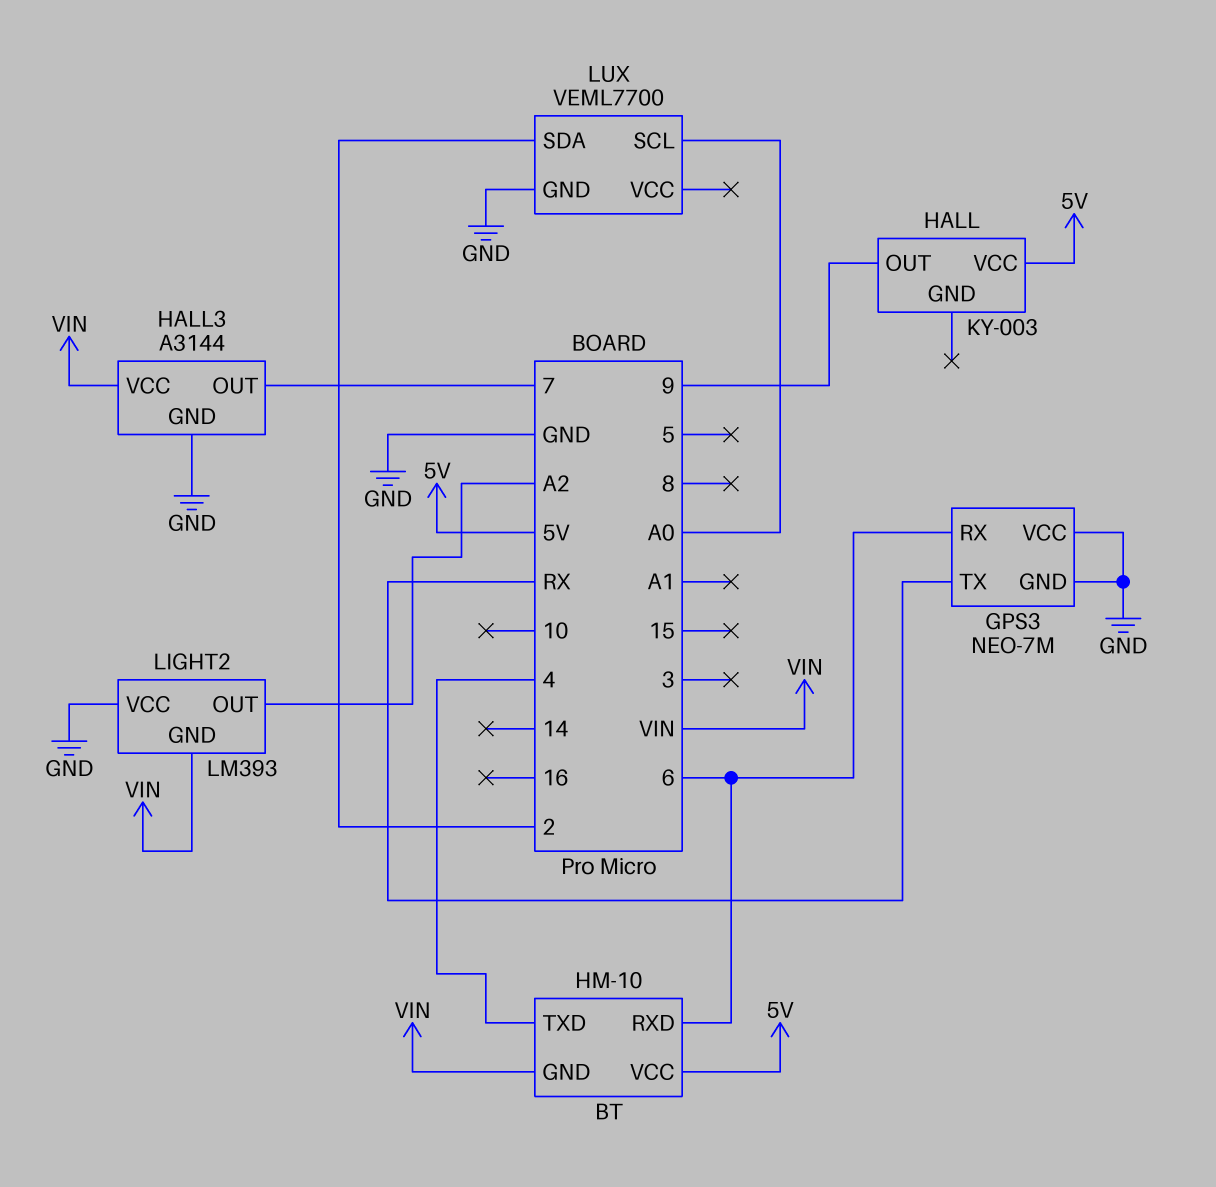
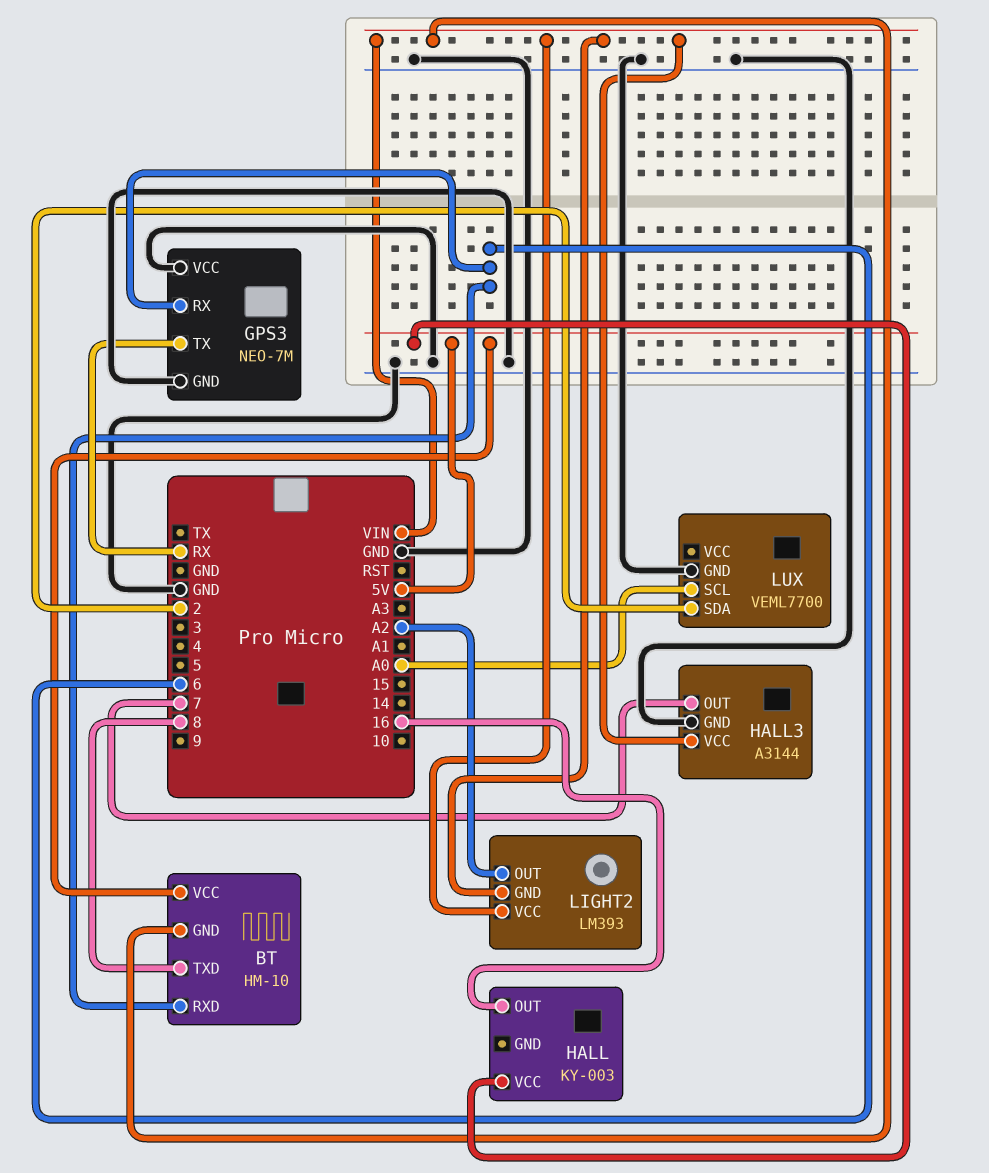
BT pin TXD: 4 -> 8
HALL pin OUT: 9 -> 16
LIGHT2 pin VCC: GND -> VIN

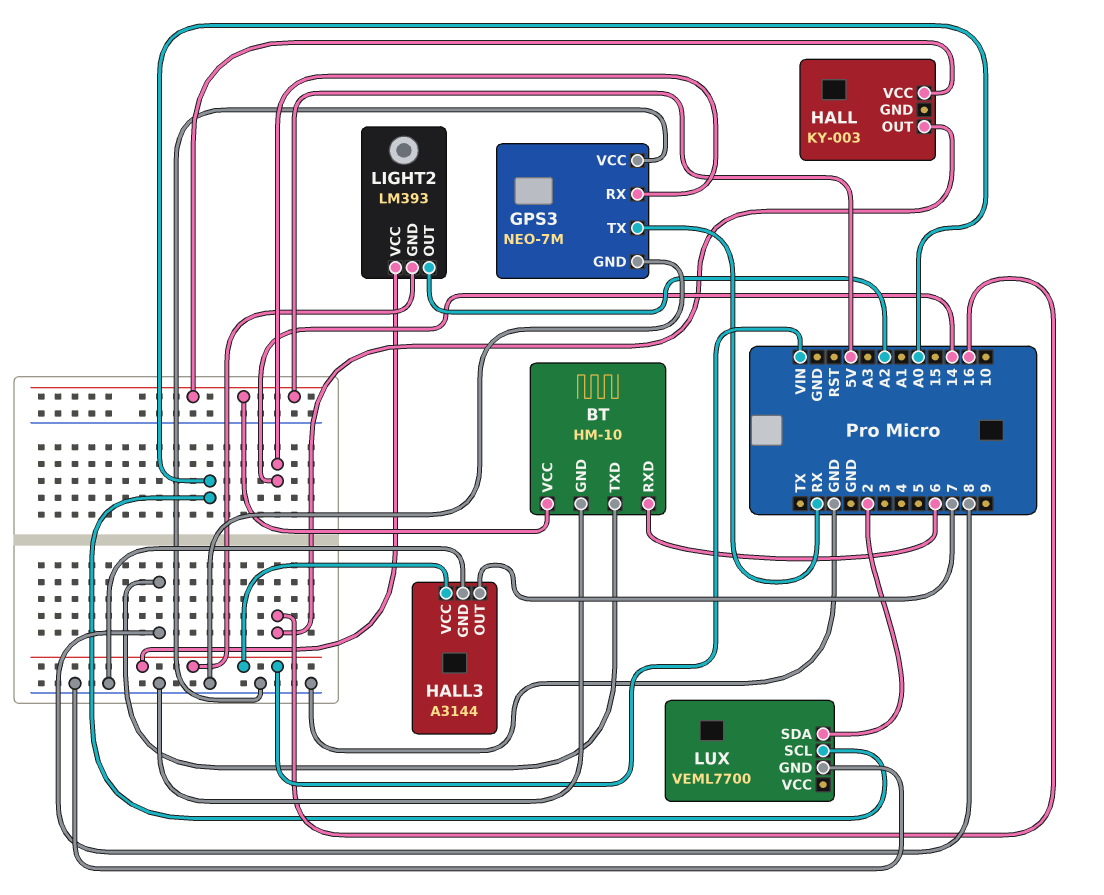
BT pin GND: VIN -> GND
GPS3 pin RX: 6 -> 14

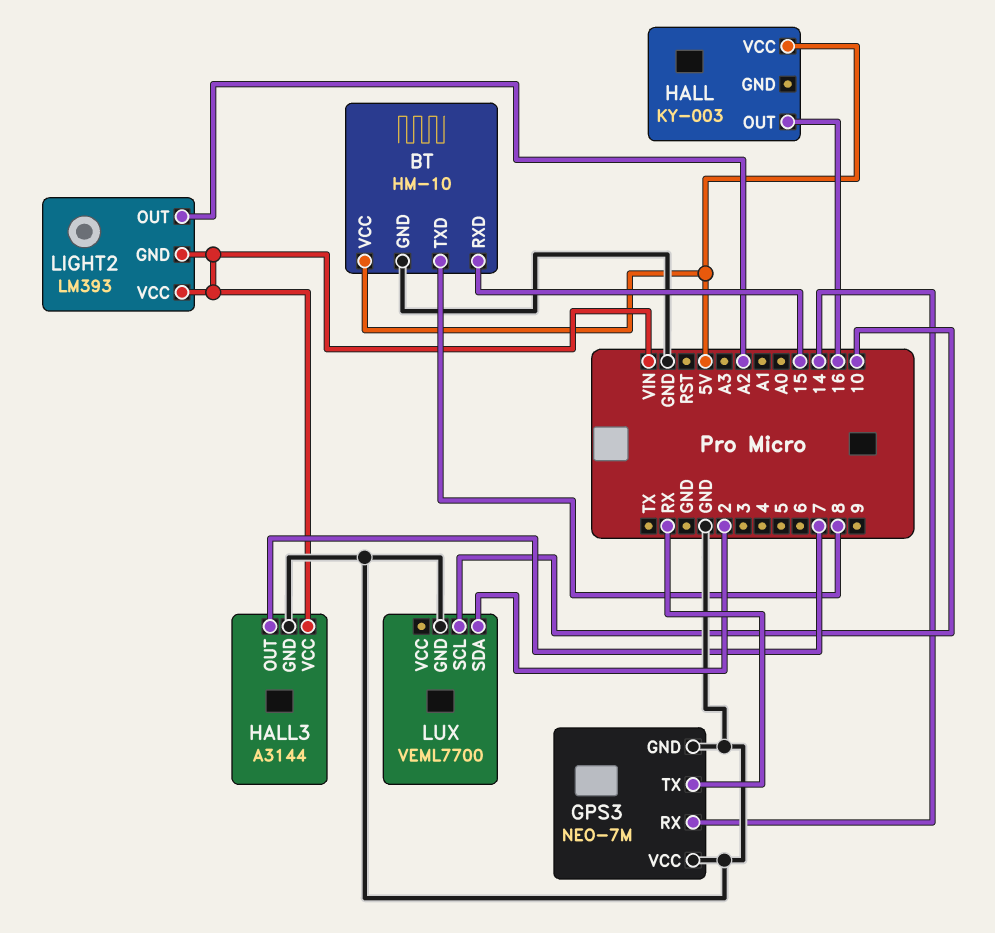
BT pin RXD: 6 -> 15
LUX pin SCL: A0 -> 10

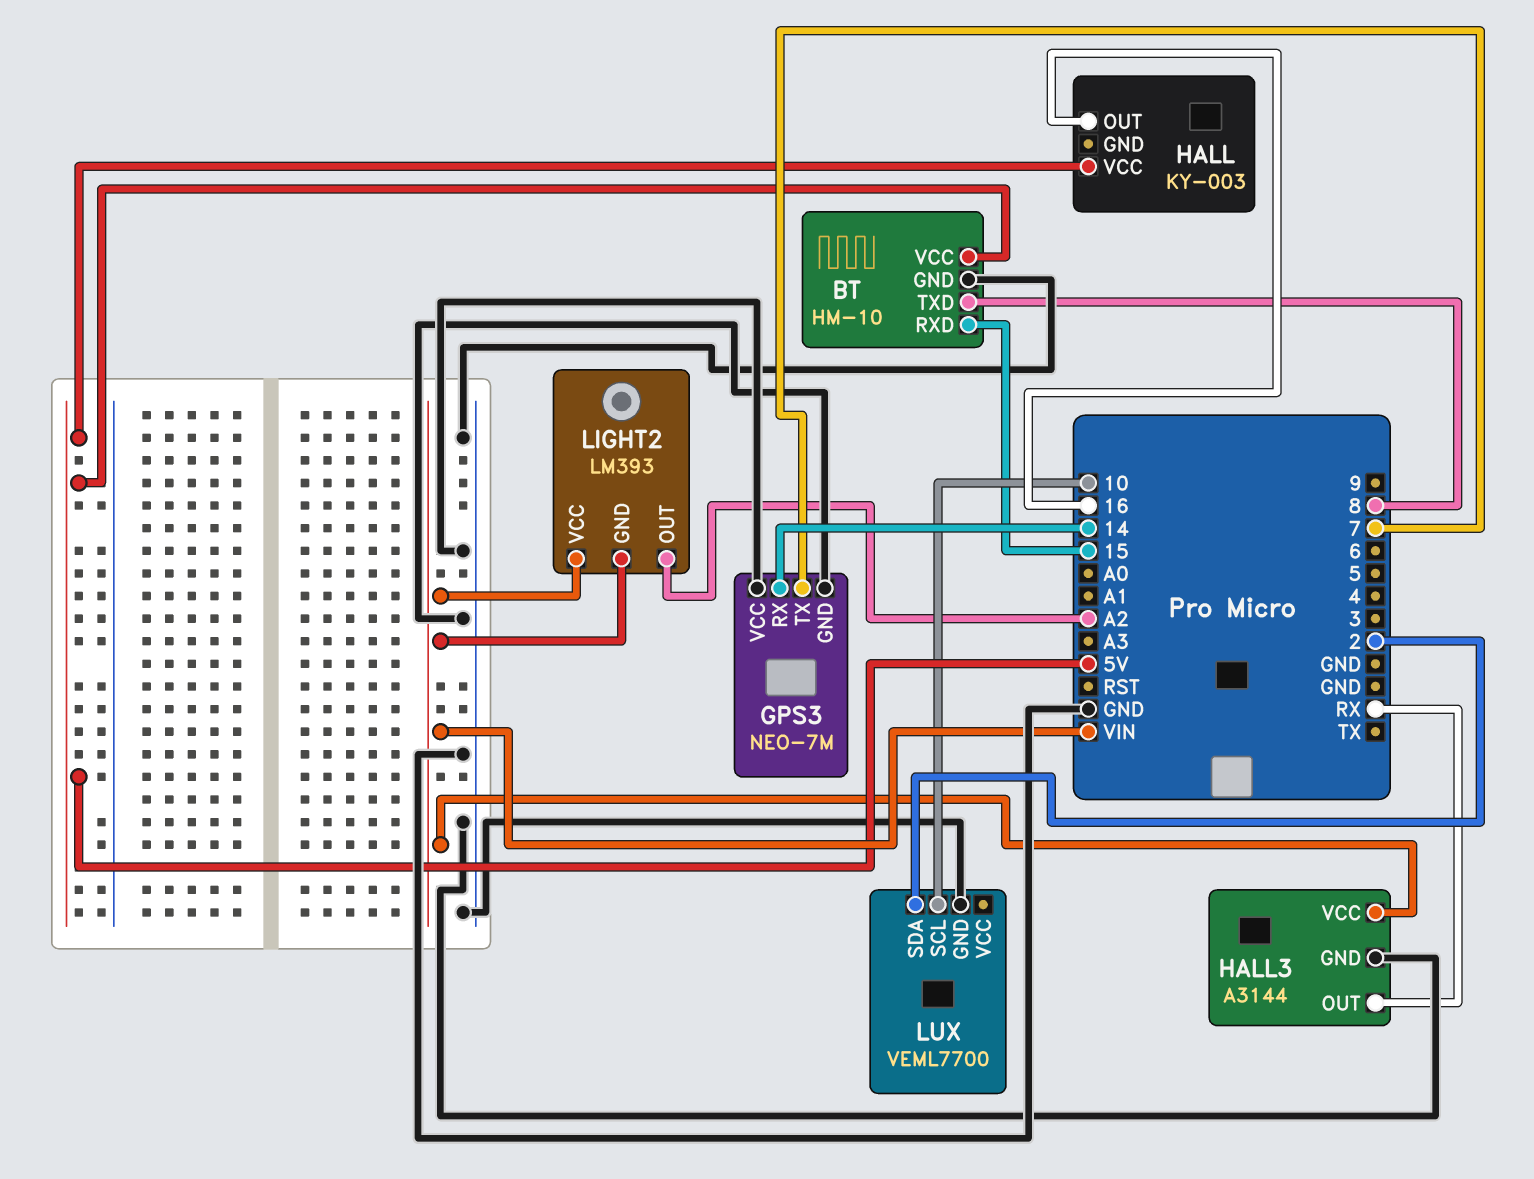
GPS3 pin TX: RX -> 7
HALL3 pin OUT: 7 -> RX

